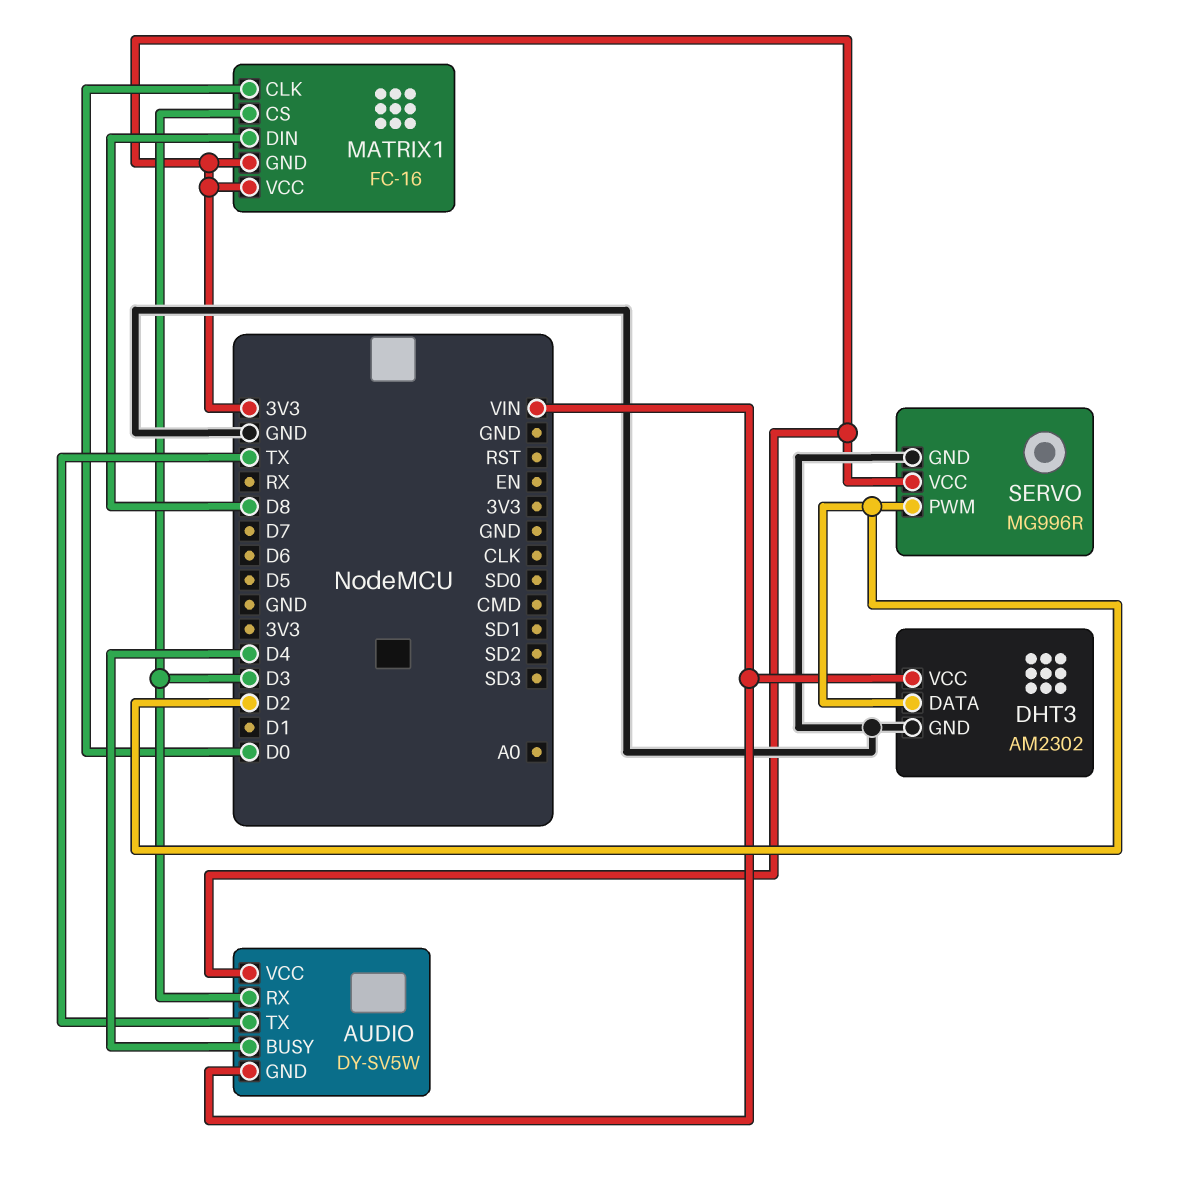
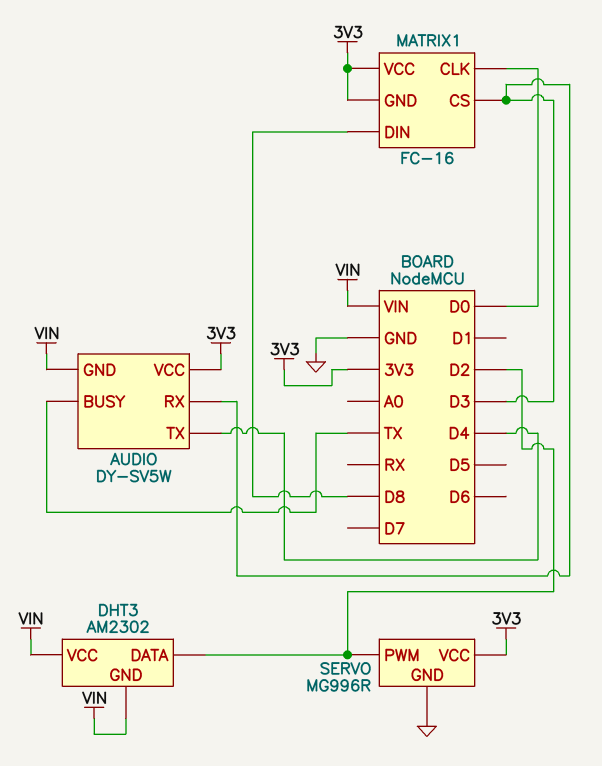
AUDIO pin BUSY: D4 -> TX
AUDIO pin TX: TX -> D4
DHT3 pin GND: GND -> VIN

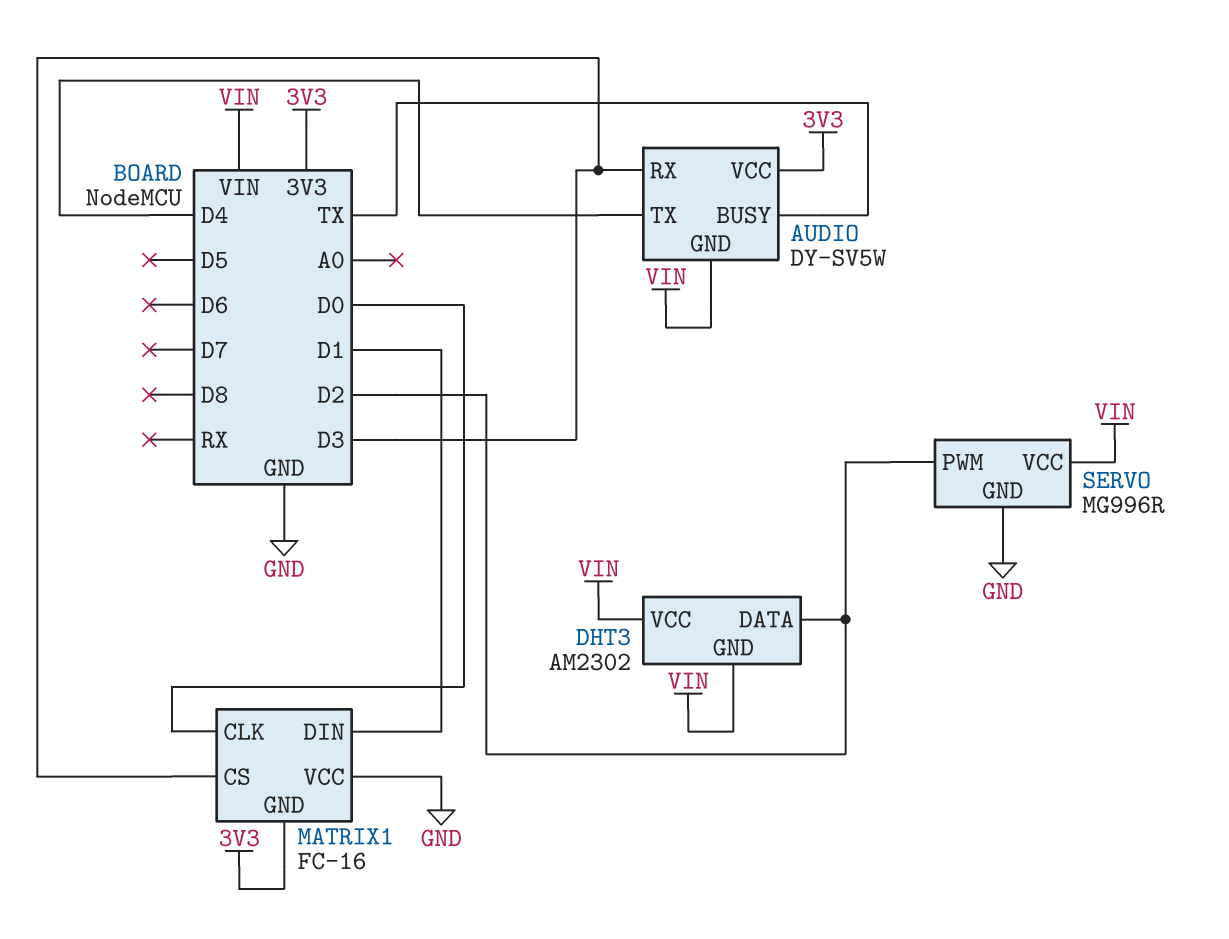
MATRIX1 pin DIN: D8 -> D1
MATRIX1 pin VCC: 3V3 -> GND
SERVO pin VCC: 3V3 -> VIN

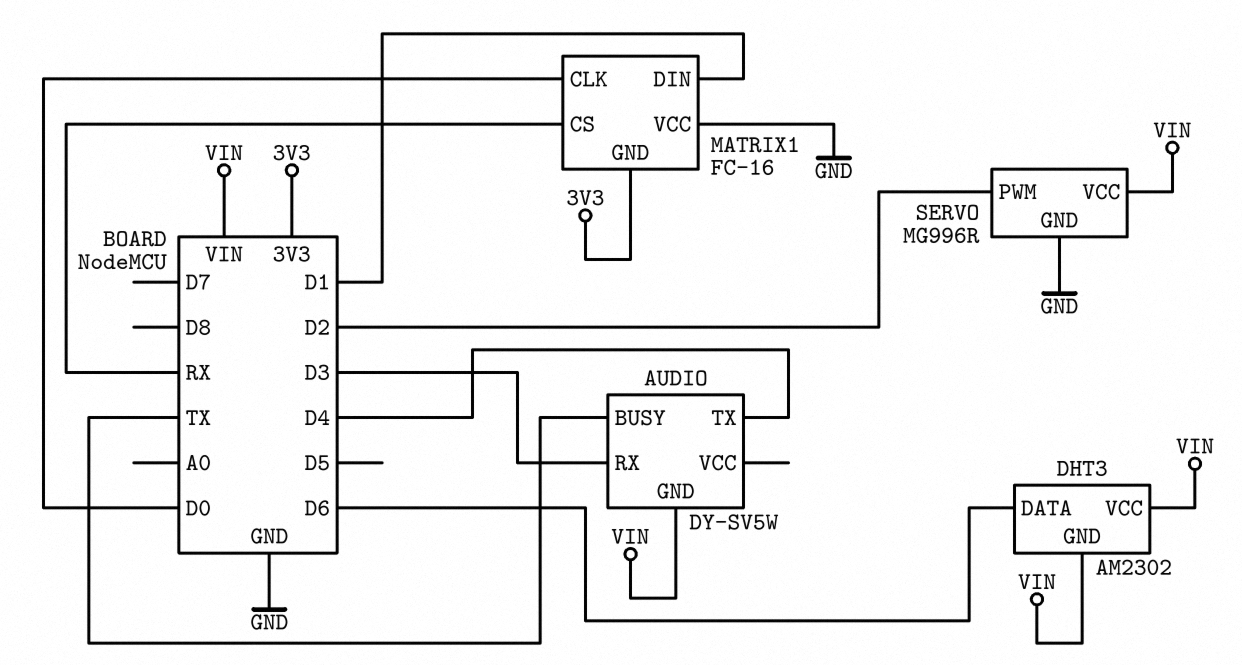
AUDIO pin VCC: 3V3 -> none
DHT3 pin DATA: D2 -> D6
MATRIX1 pin CS: D3 -> RX

